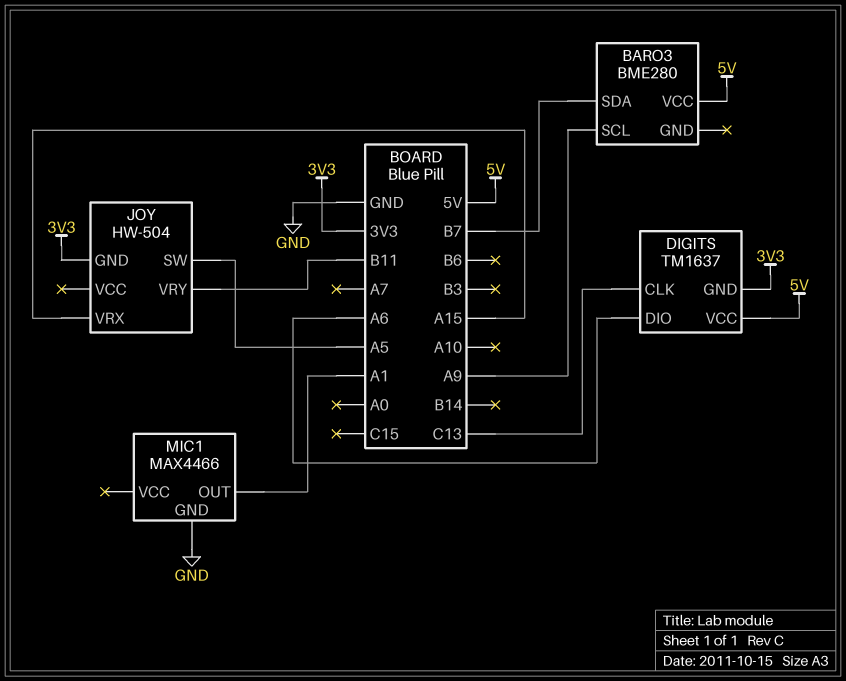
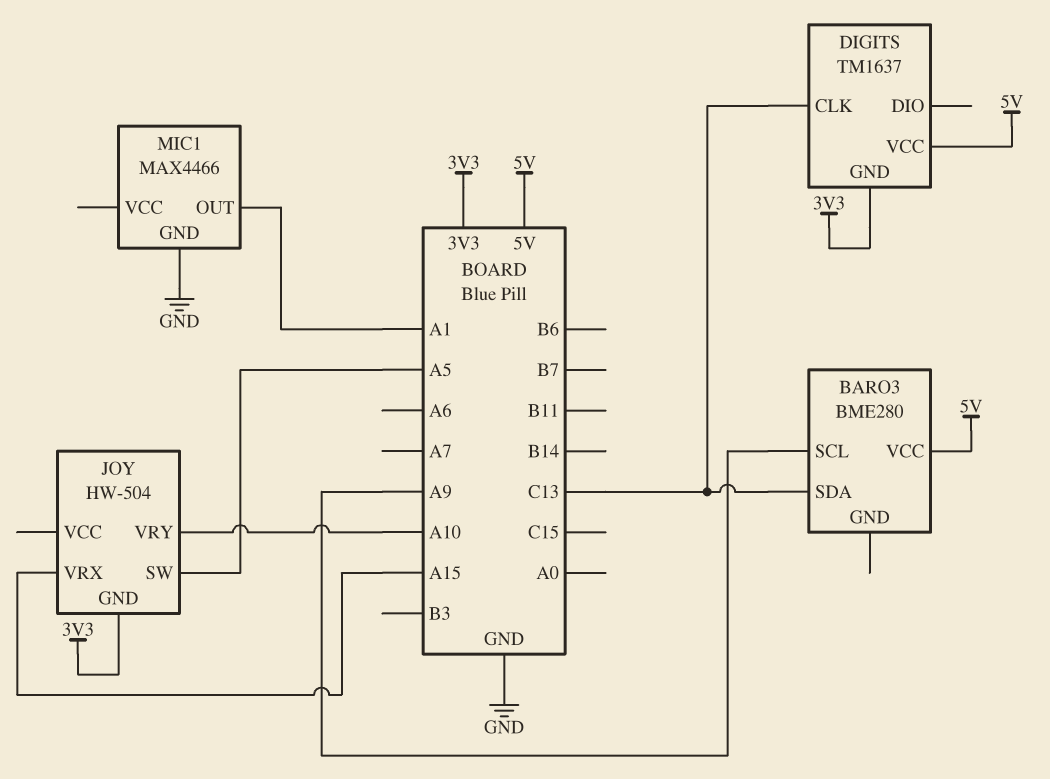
BARO3 pin SDA: B7 -> C13
DIGITS pin DIO: A6 -> none
JOY pin VRY: B11 -> A10

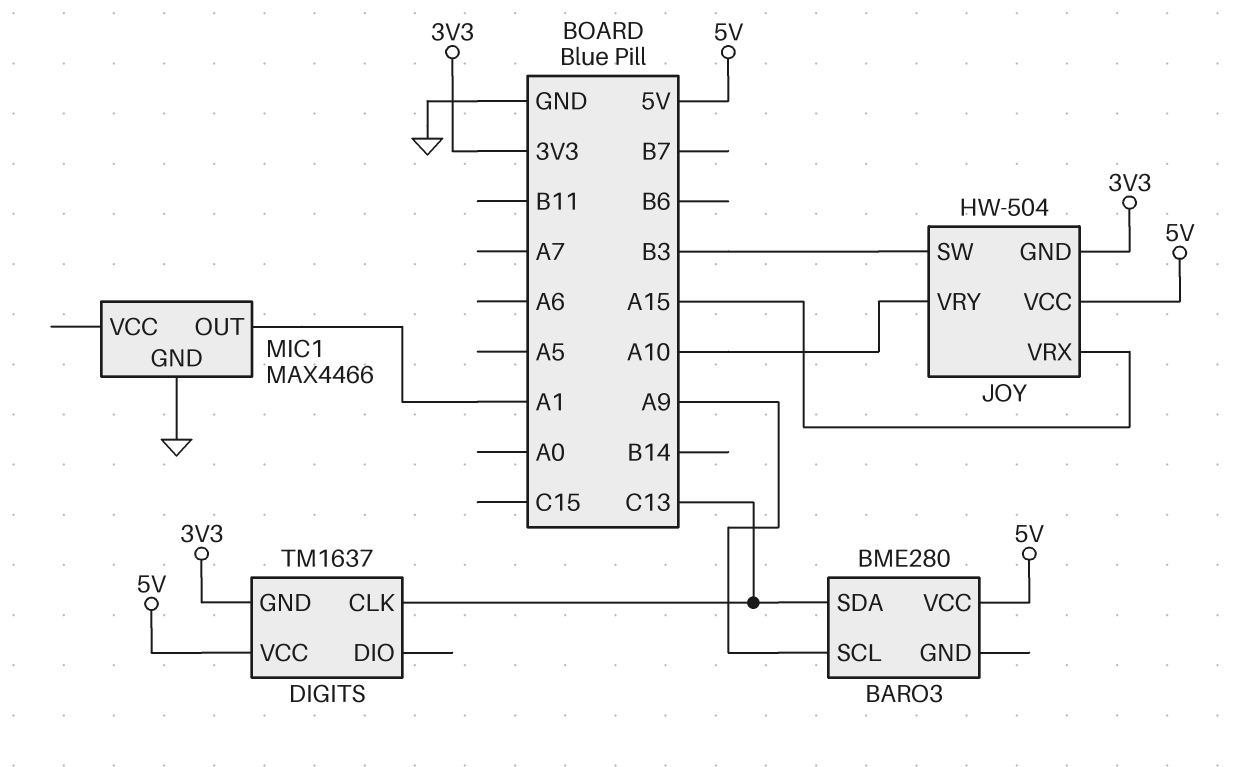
JOY pin SW: A5 -> B3
JOY pin VCC: none -> 5V

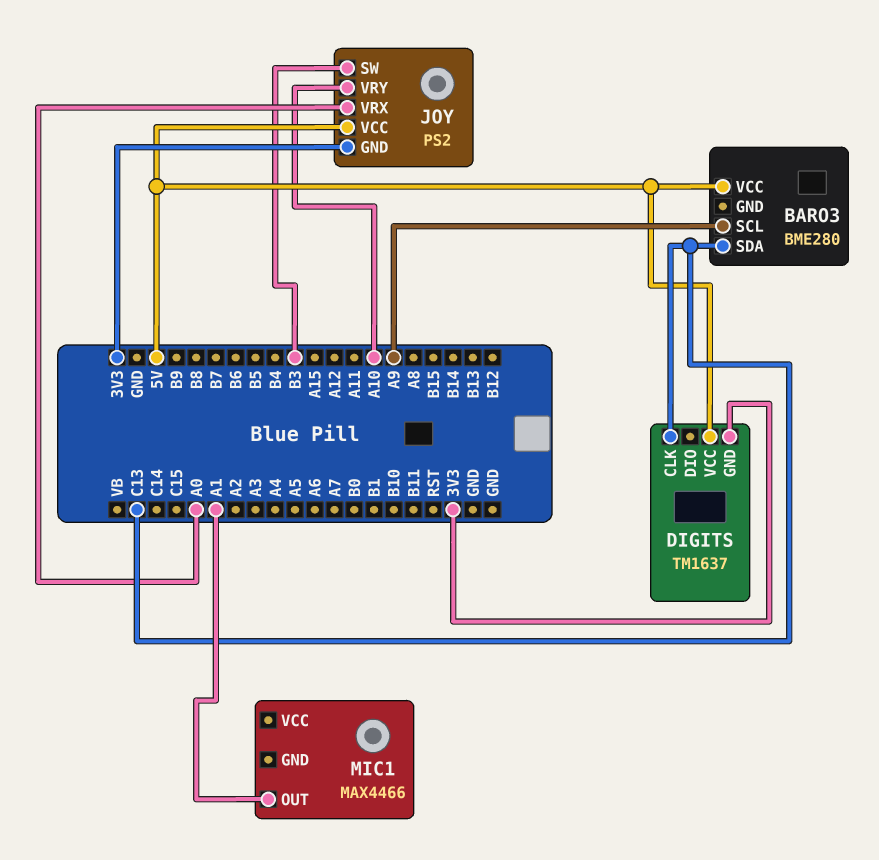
JOY: HW-504 -> PS2
JOY pin VRX: A15 -> A0
MIC1 pin GND: GND -> none

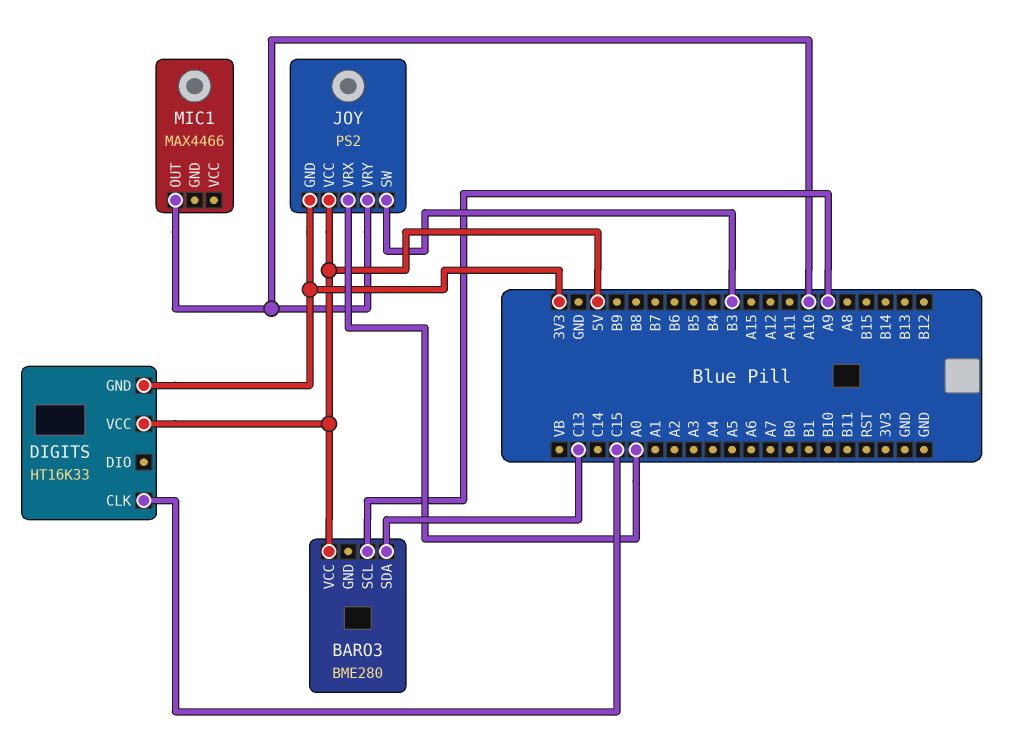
DIGITS: TM1637 -> HT16K33
DIGITS pin CLK: C13 -> C15
MIC1 pin OUT: A1 -> A10

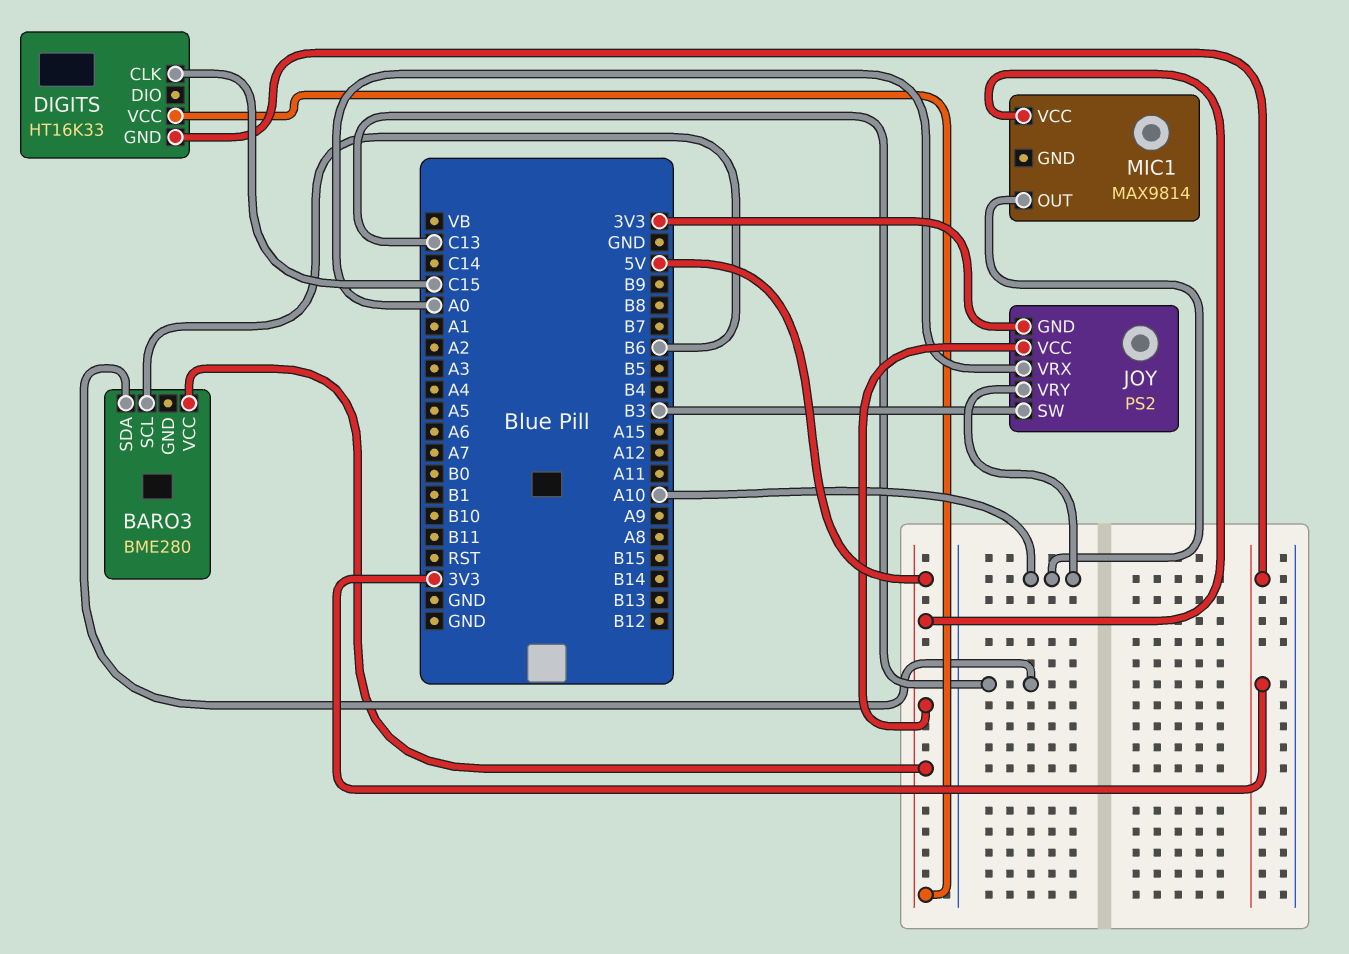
BARO3 pin SCL: A9 -> B6
MIC1: MAX4466 -> MAX9814
MIC1 pin VCC: none -> 5V

